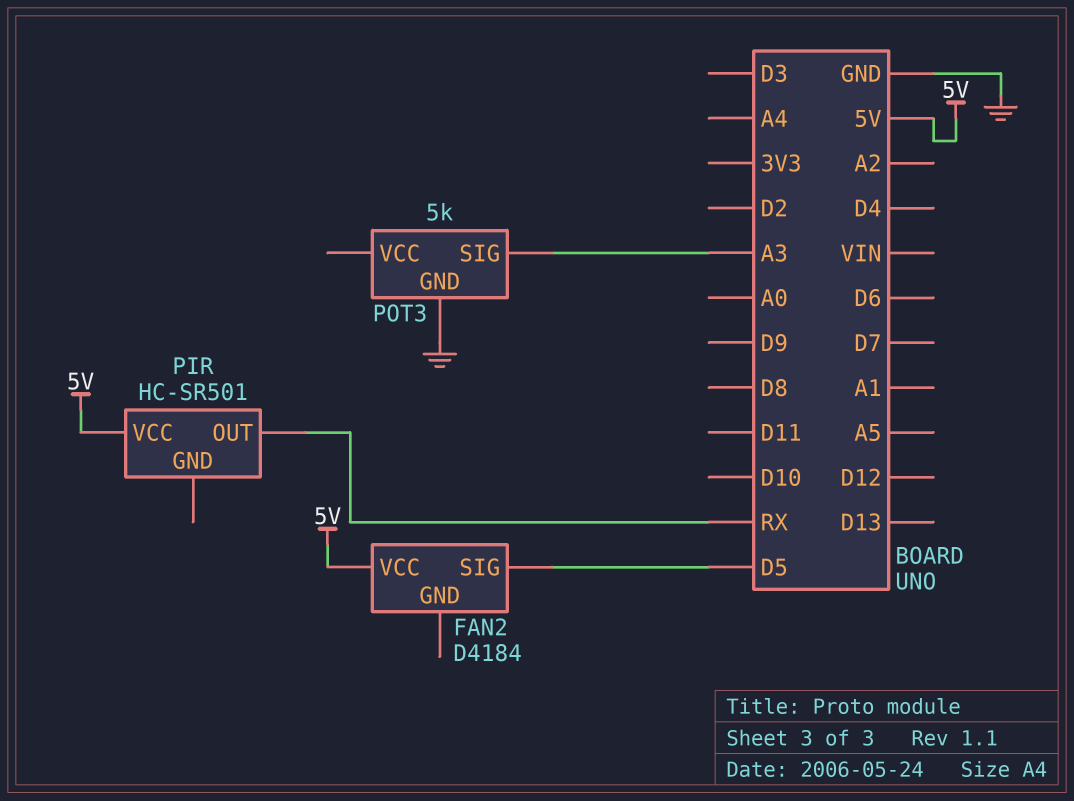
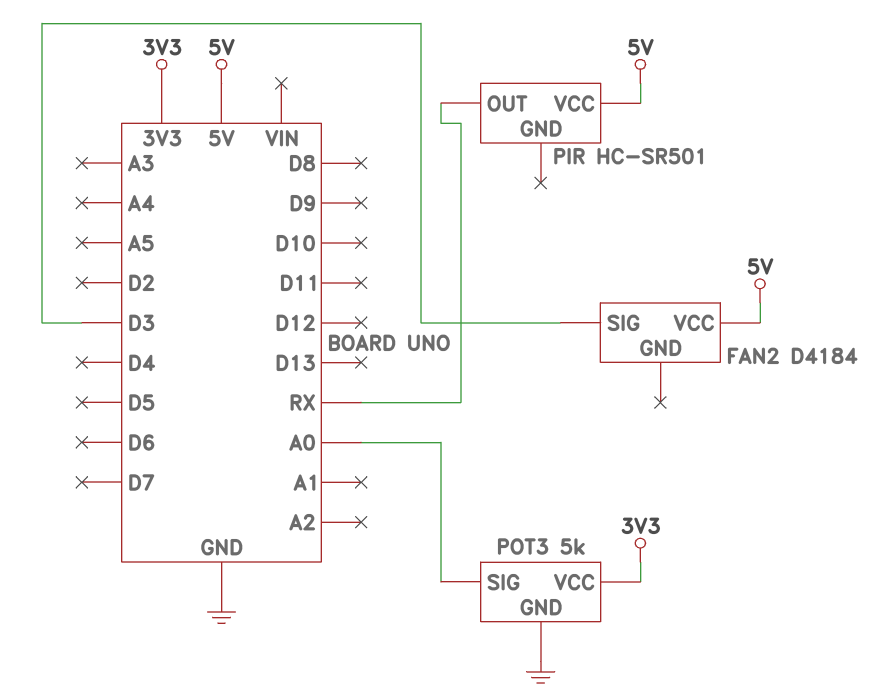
FAN2 pin SIG: D5 -> D3
POT3 pin SIG: A3 -> A0
POT3 pin VCC: none -> 3V3

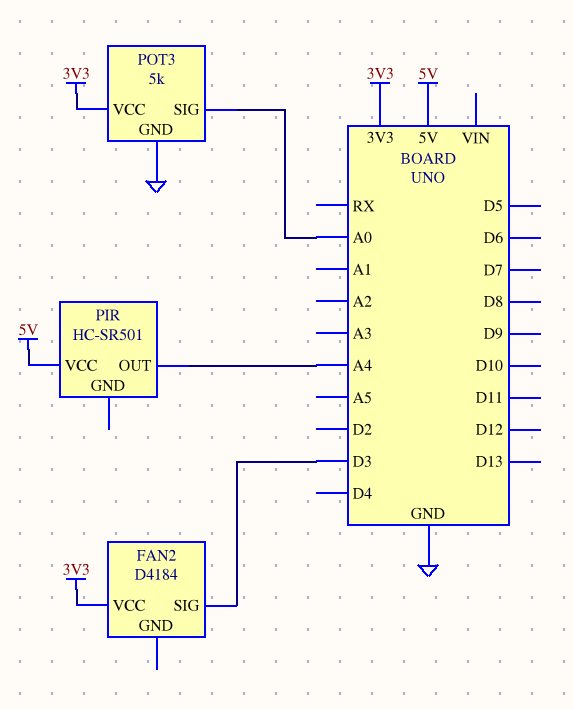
FAN2 pin VCC: 5V -> 3V3
PIR pin OUT: RX -> A4

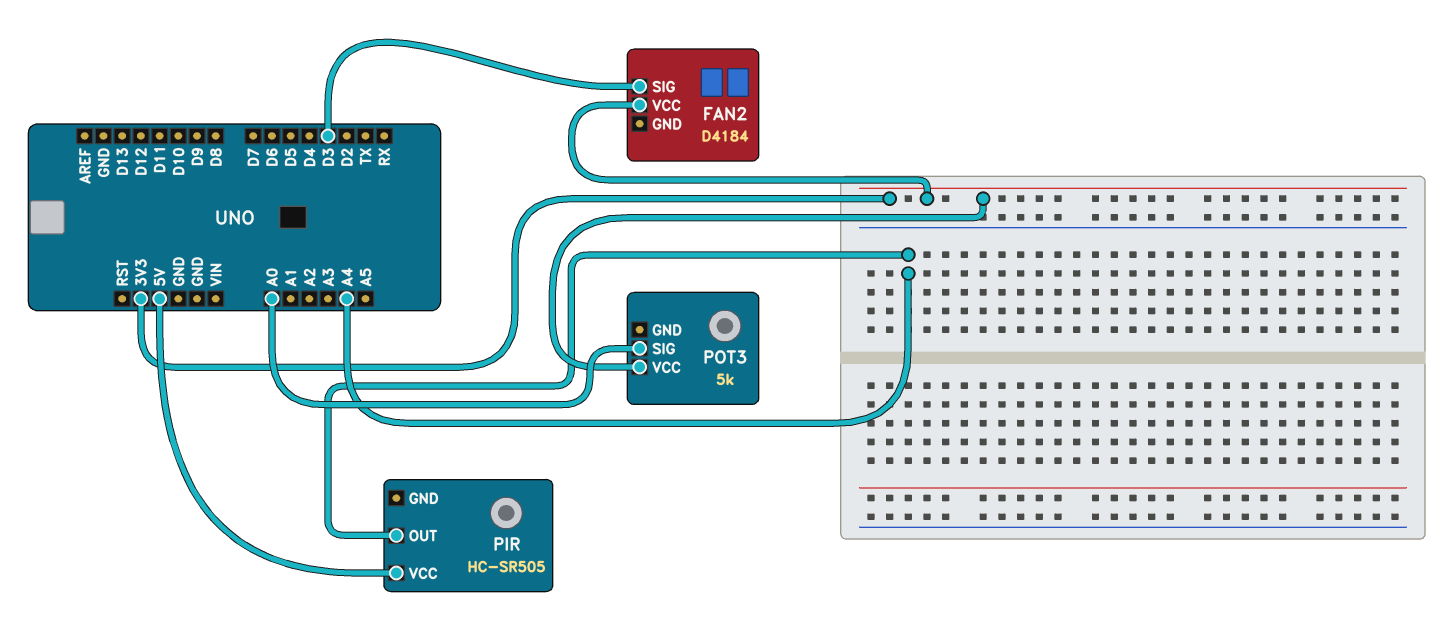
PIR: HC-SR501 -> HC-SR505
POT3 pin GND: GND -> none

